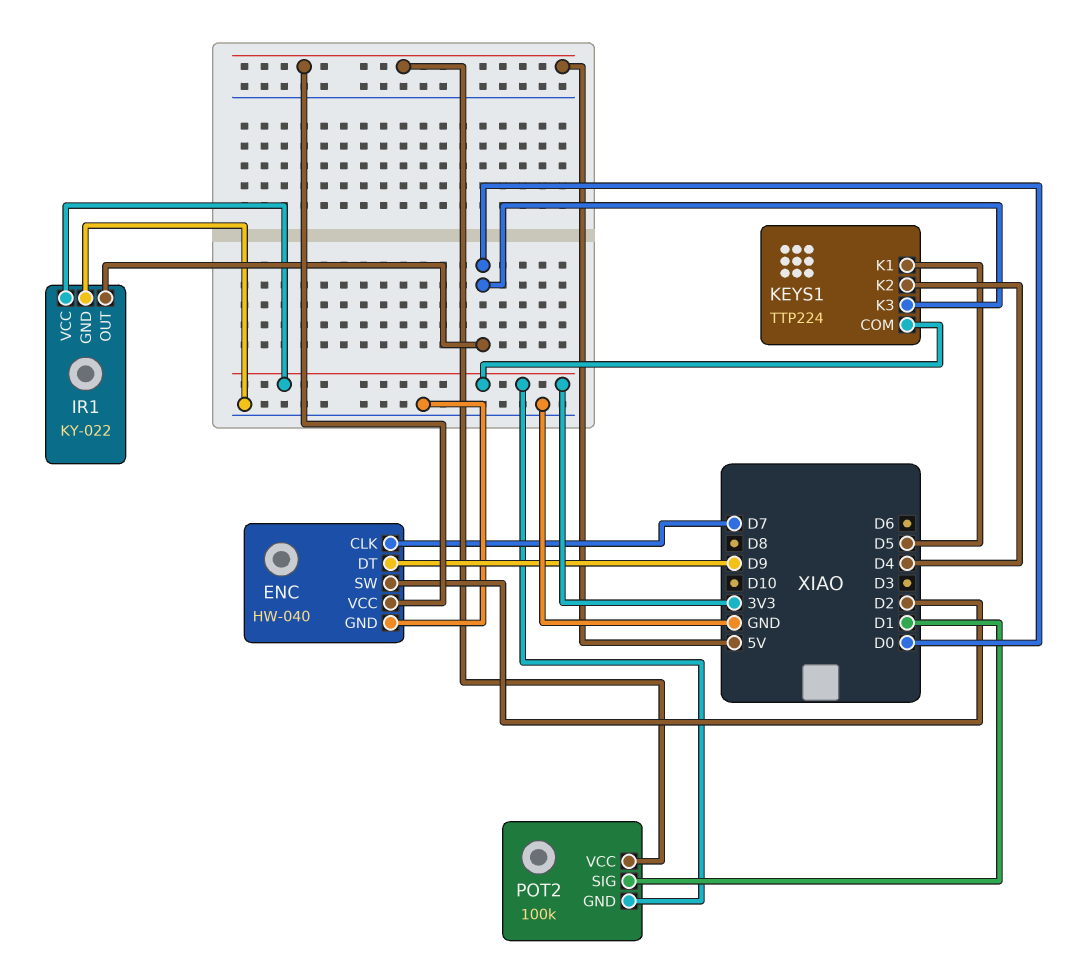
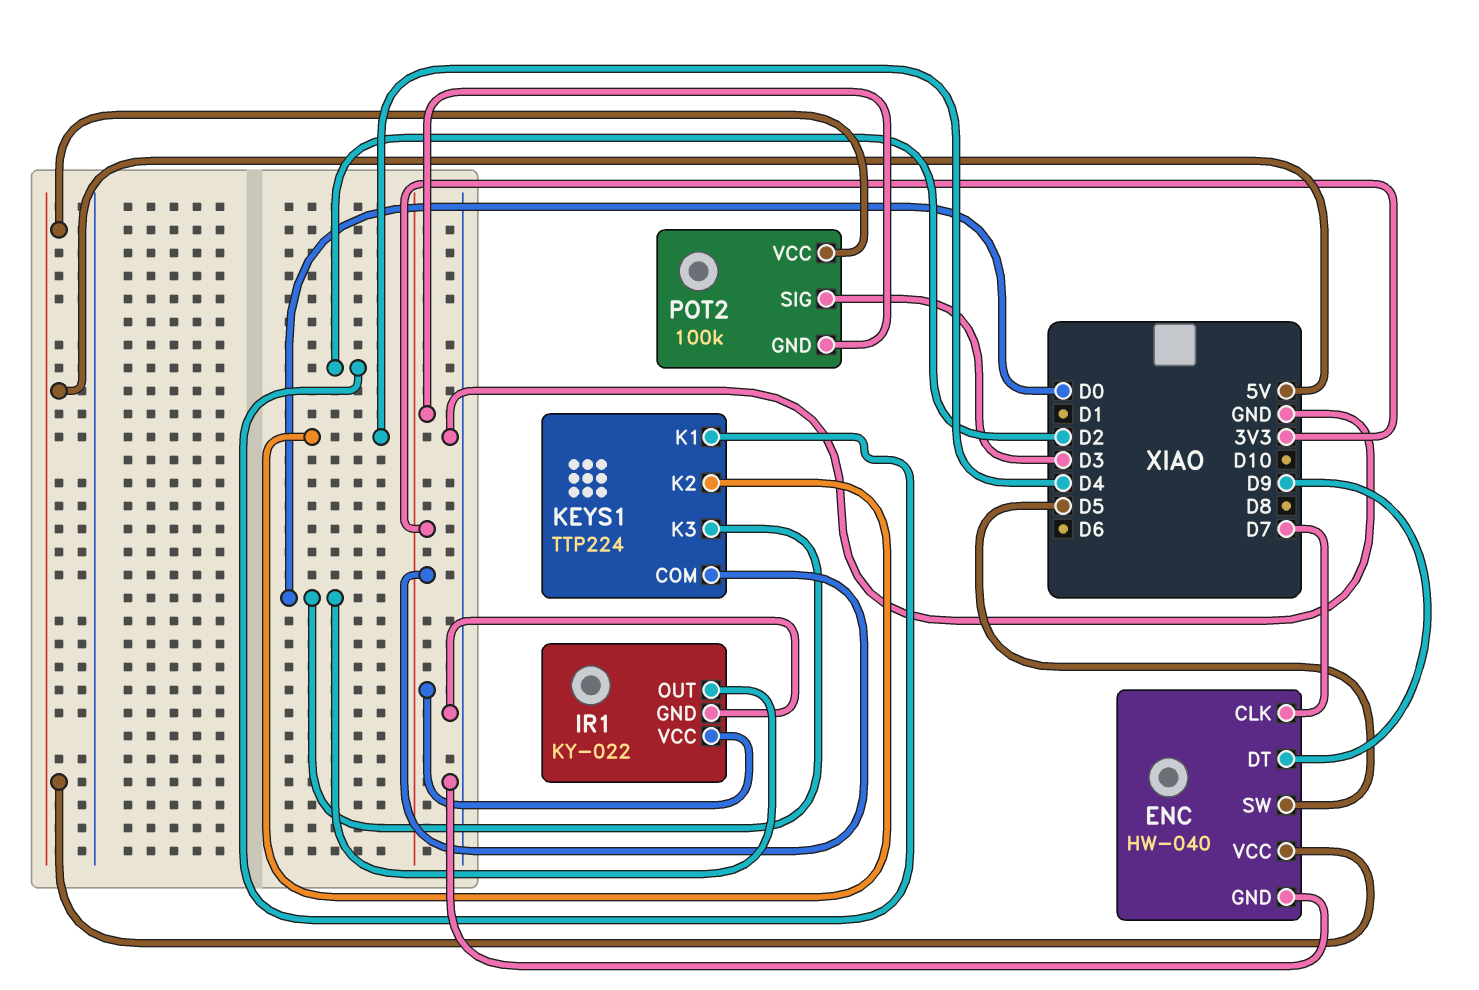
ENC pin SW: D2 -> D5
KEYS1 pin K1: D5 -> D2
POT2 pin SIG: D1 -> D3

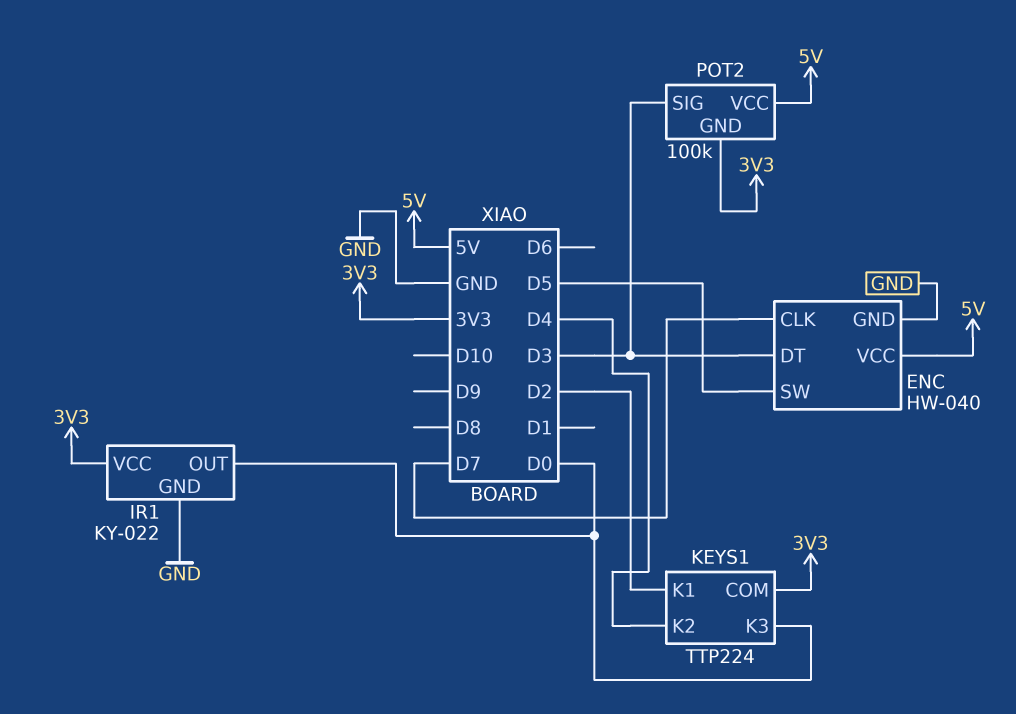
ENC pin DT: D9 -> D3

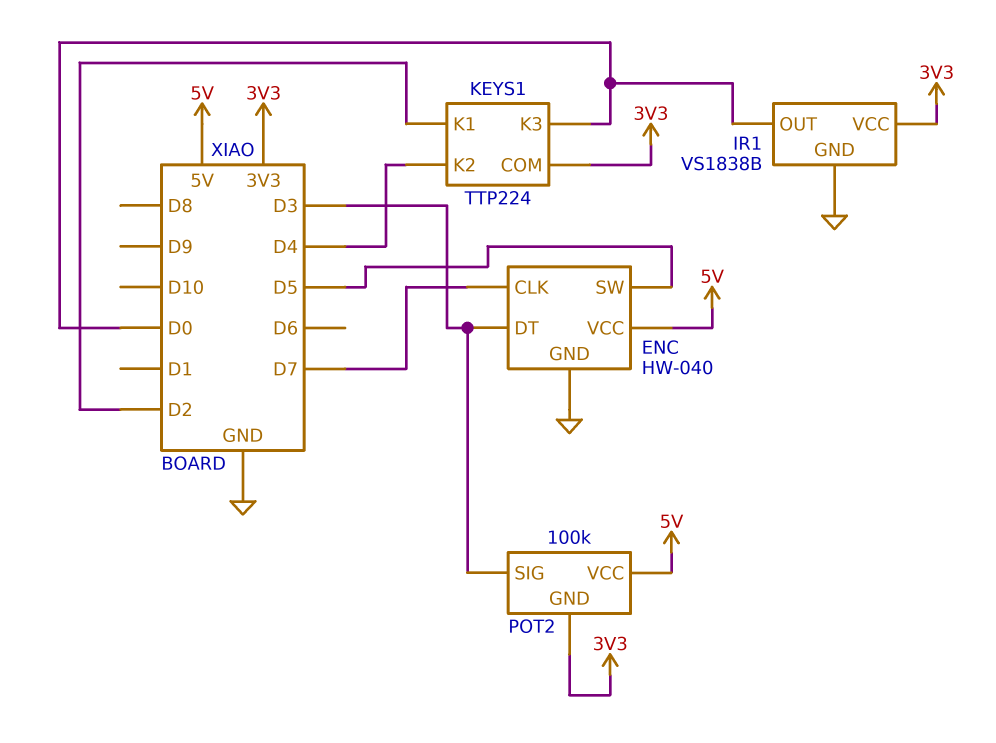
IR1: KY-022 -> VS1838B

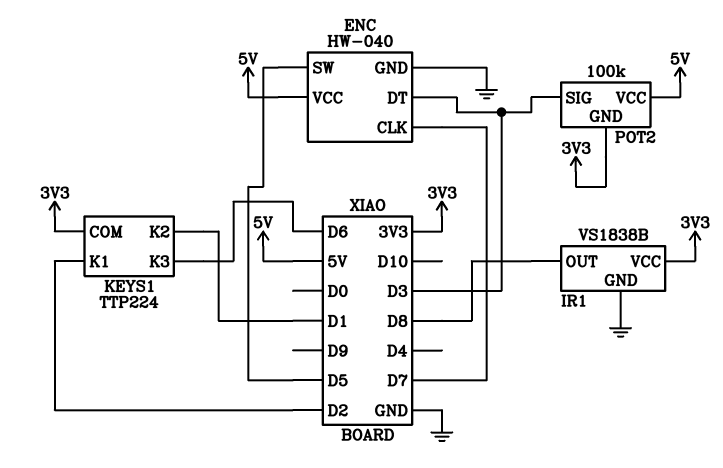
IR1 pin OUT: D0 -> D8
KEYS1 pin K2: D4 -> D1
KEYS1 pin K3: D0 -> D6

